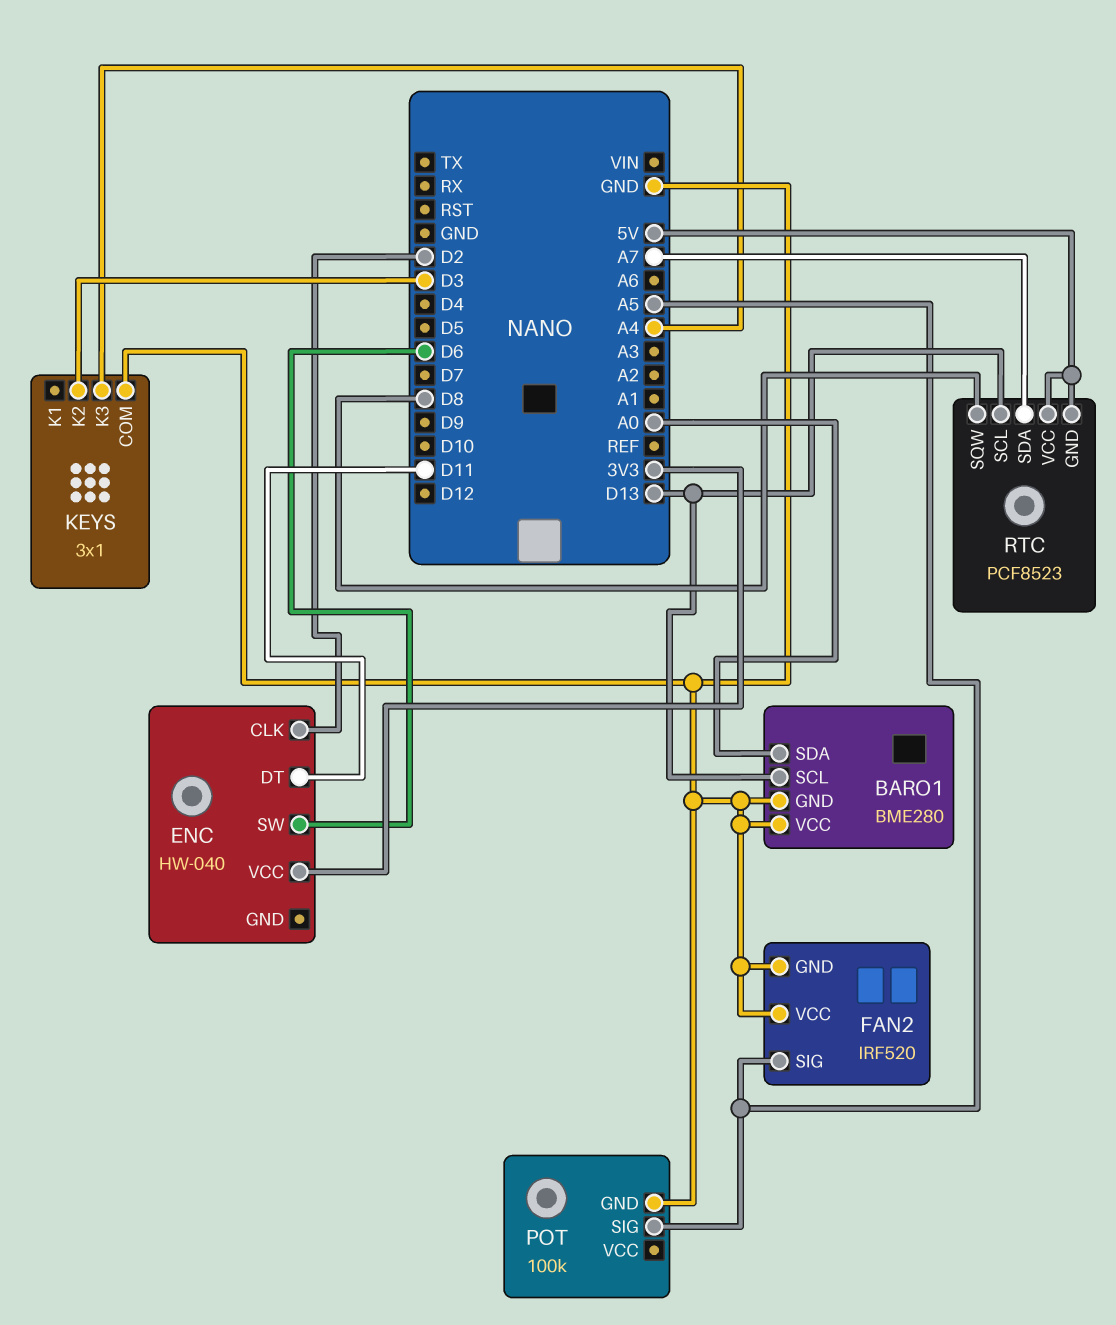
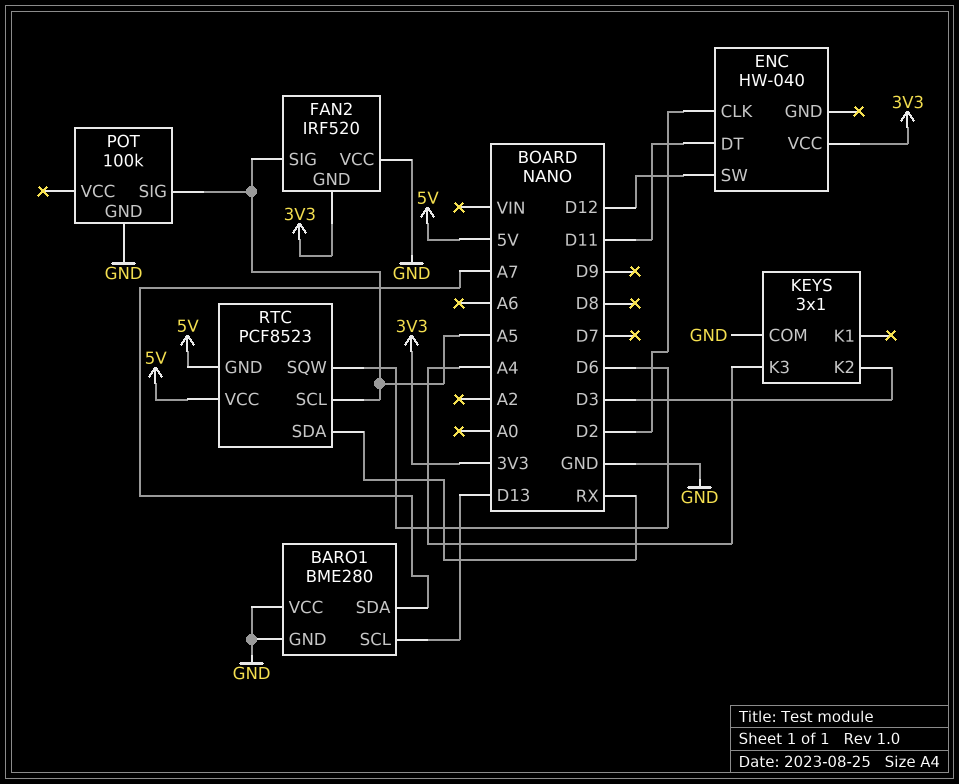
BARO1 pin SDA: A0 -> A7
ENC pin SW: D6 -> D12
FAN2 pin GND: GND -> 3V3
RTC pin SCL: D13 -> A5
RTC pin SDA: A7 -> RX
RTC pin SQW: D8 -> D6

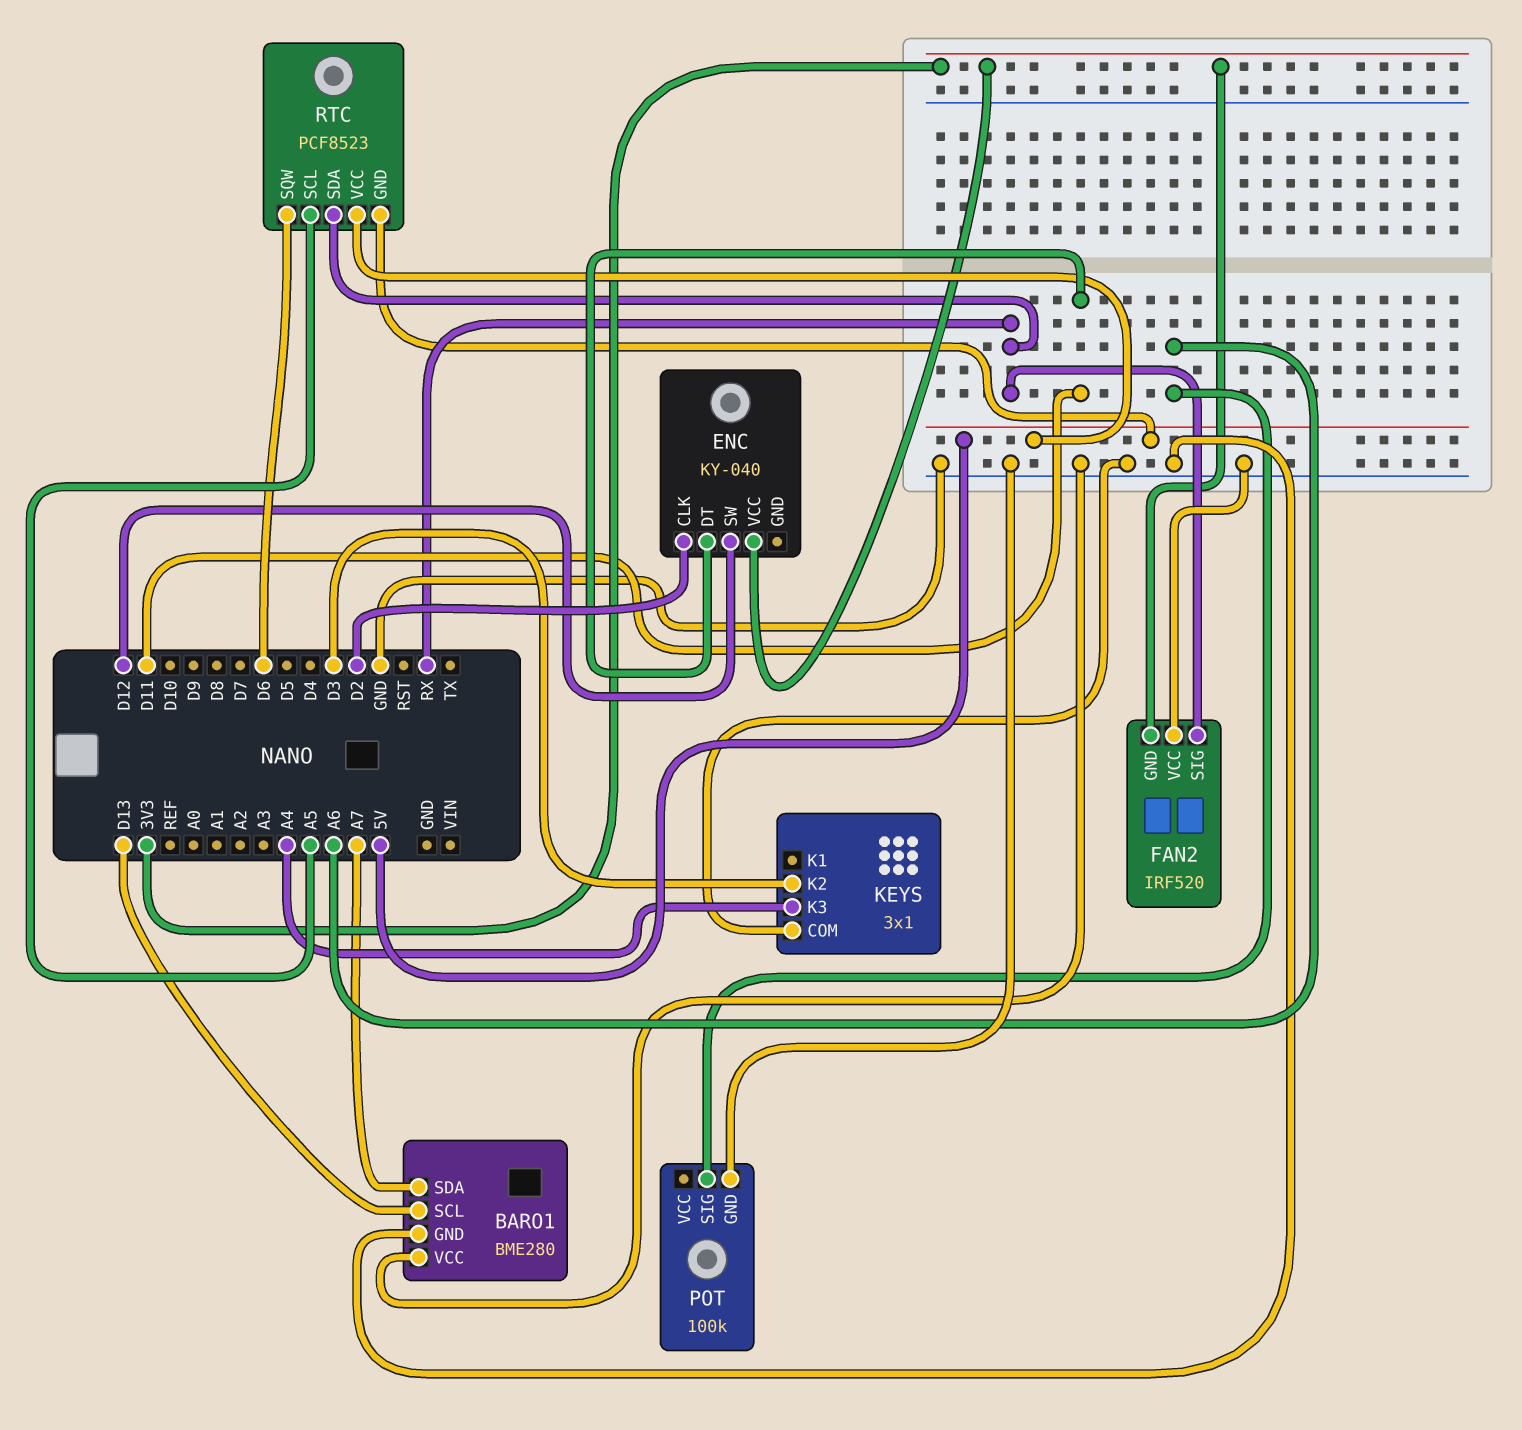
ENC: HW-040 -> KY-040
FAN2 pin SIG: A5 -> RX
POT pin SIG: A5 -> A6

